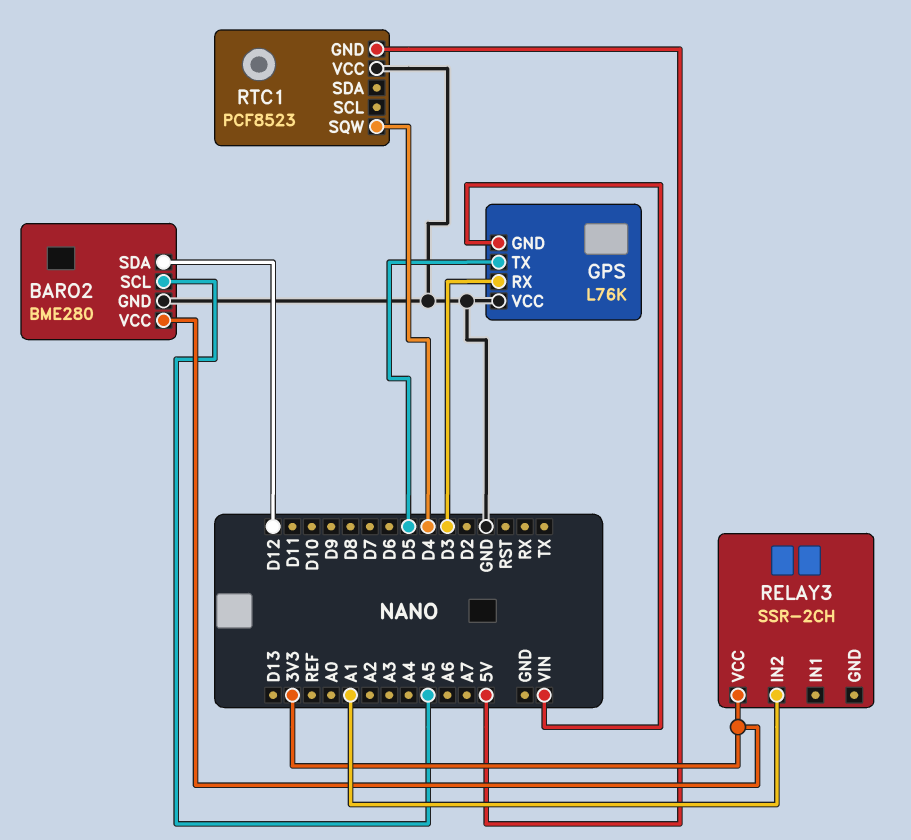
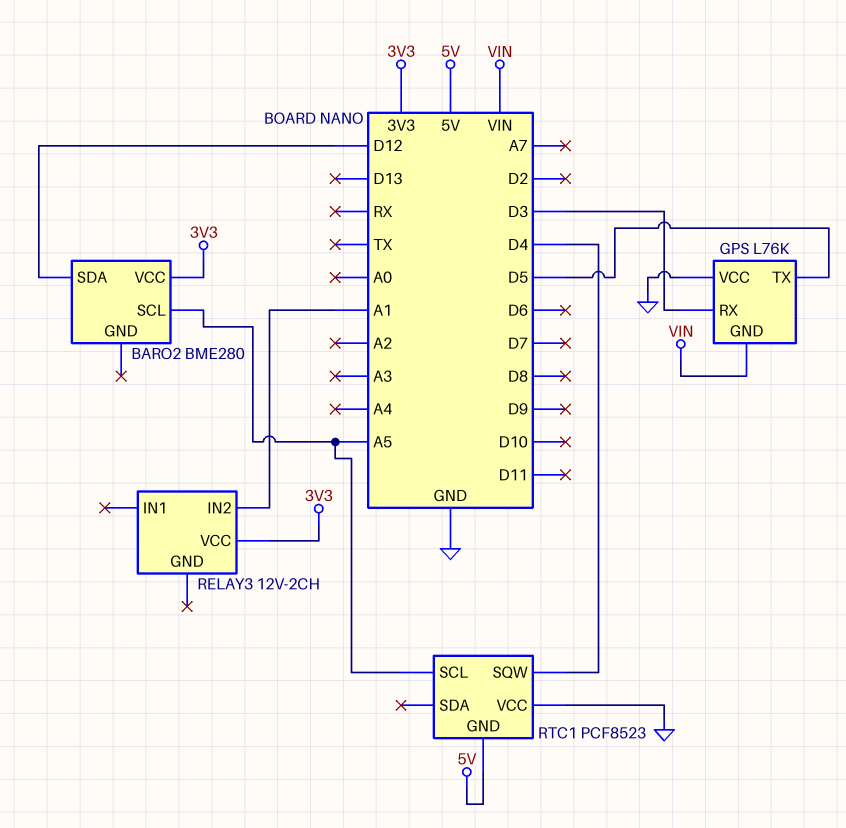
BARO2 pin GND: GND -> none
RELAY3: SSR-2CH -> 12V-2CH
RTC1 pin SCL: none -> A5

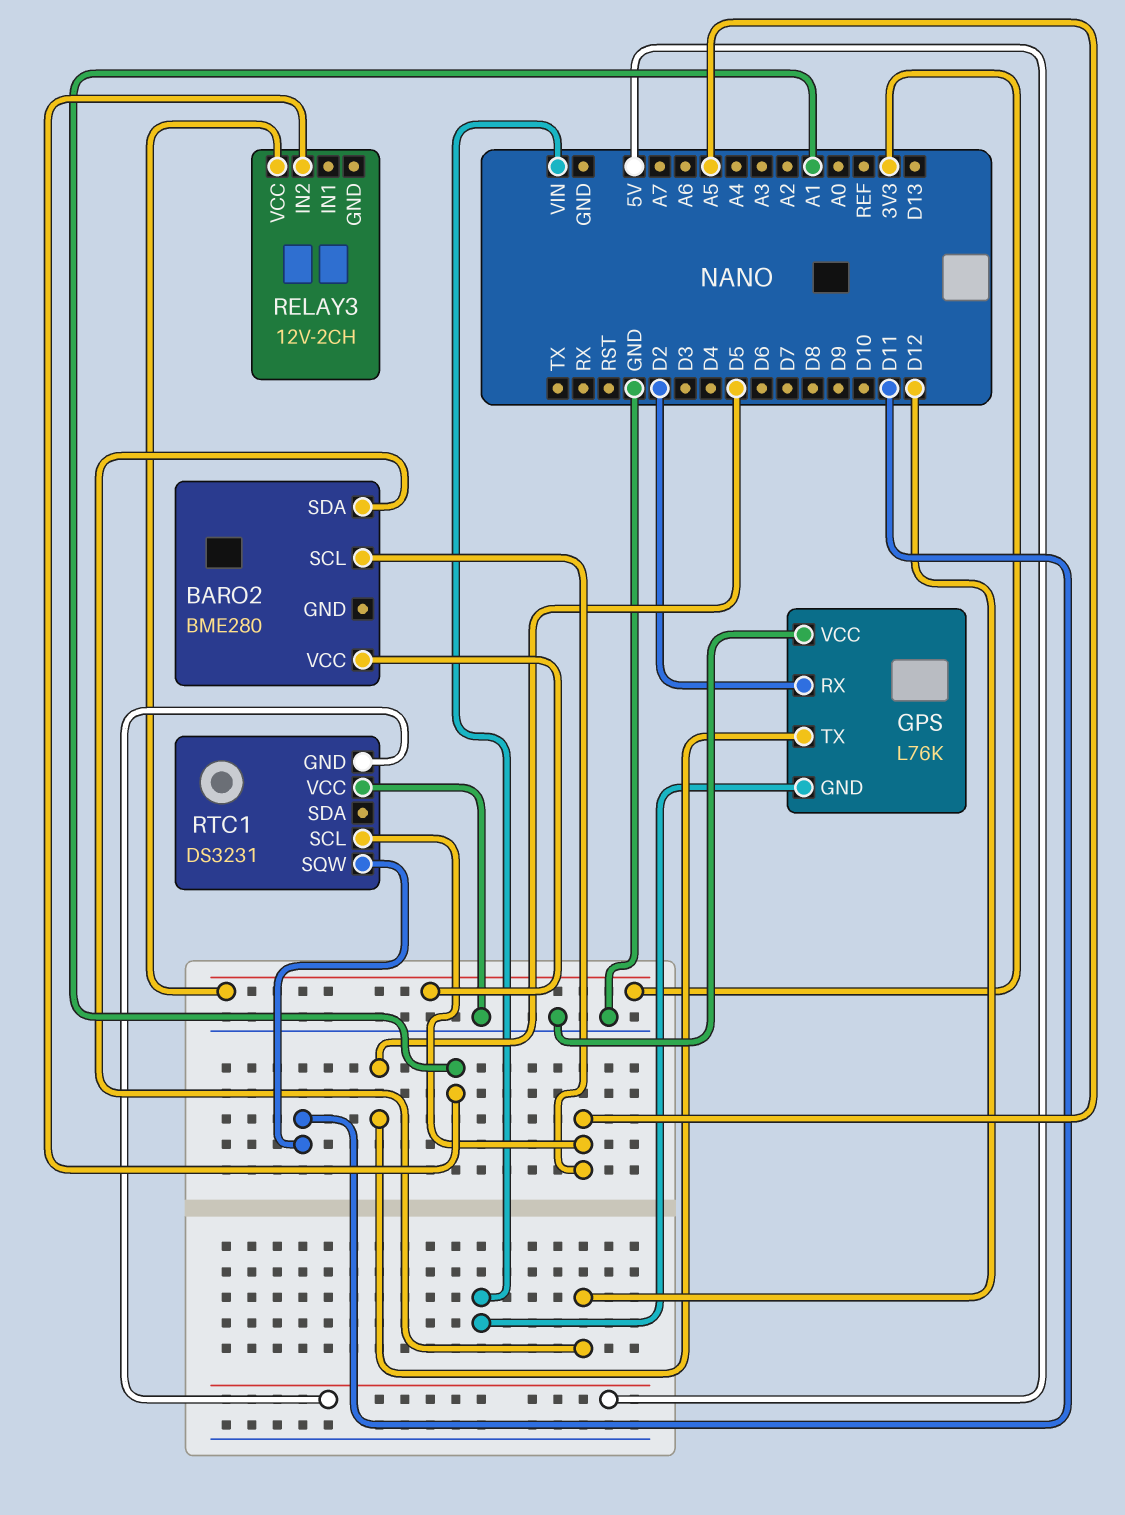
GPS pin RX: D3 -> D2
RTC1: PCF8523 -> DS3231
RTC1 pin SQW: D4 -> D11

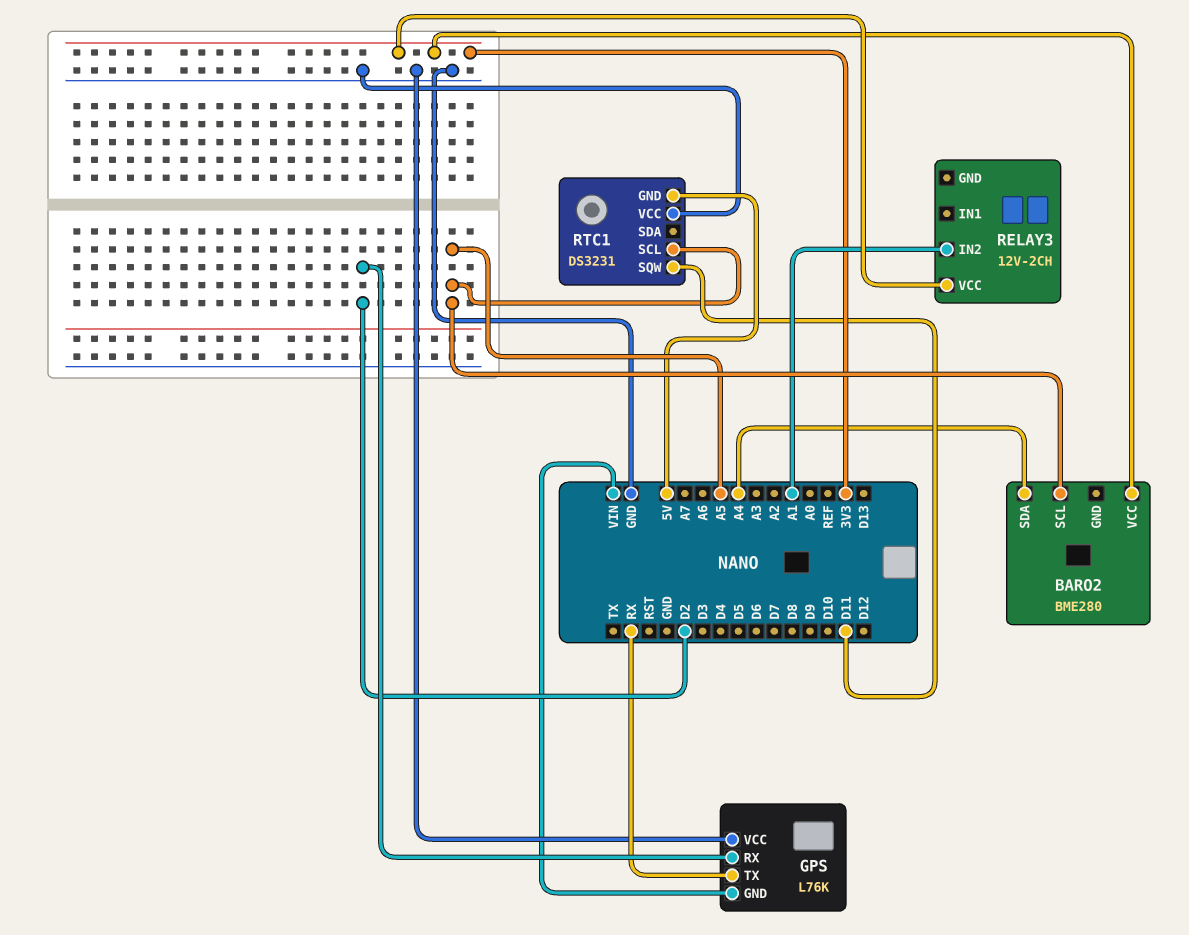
BARO2 pin SDA: D12 -> A4
GPS pin TX: D5 -> RX

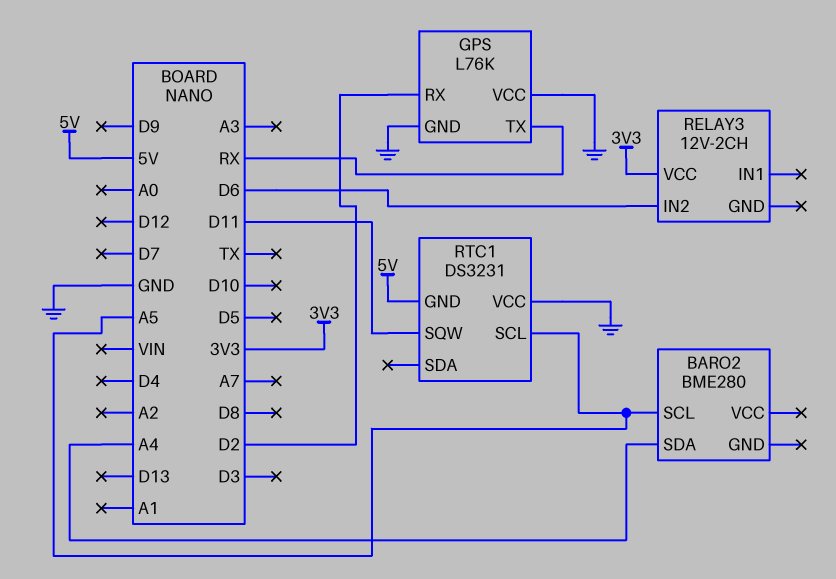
BARO2 pin VCC: 3V3 -> none
GPS pin GND: VIN -> GND
RELAY3 pin IN2: A1 -> D6

